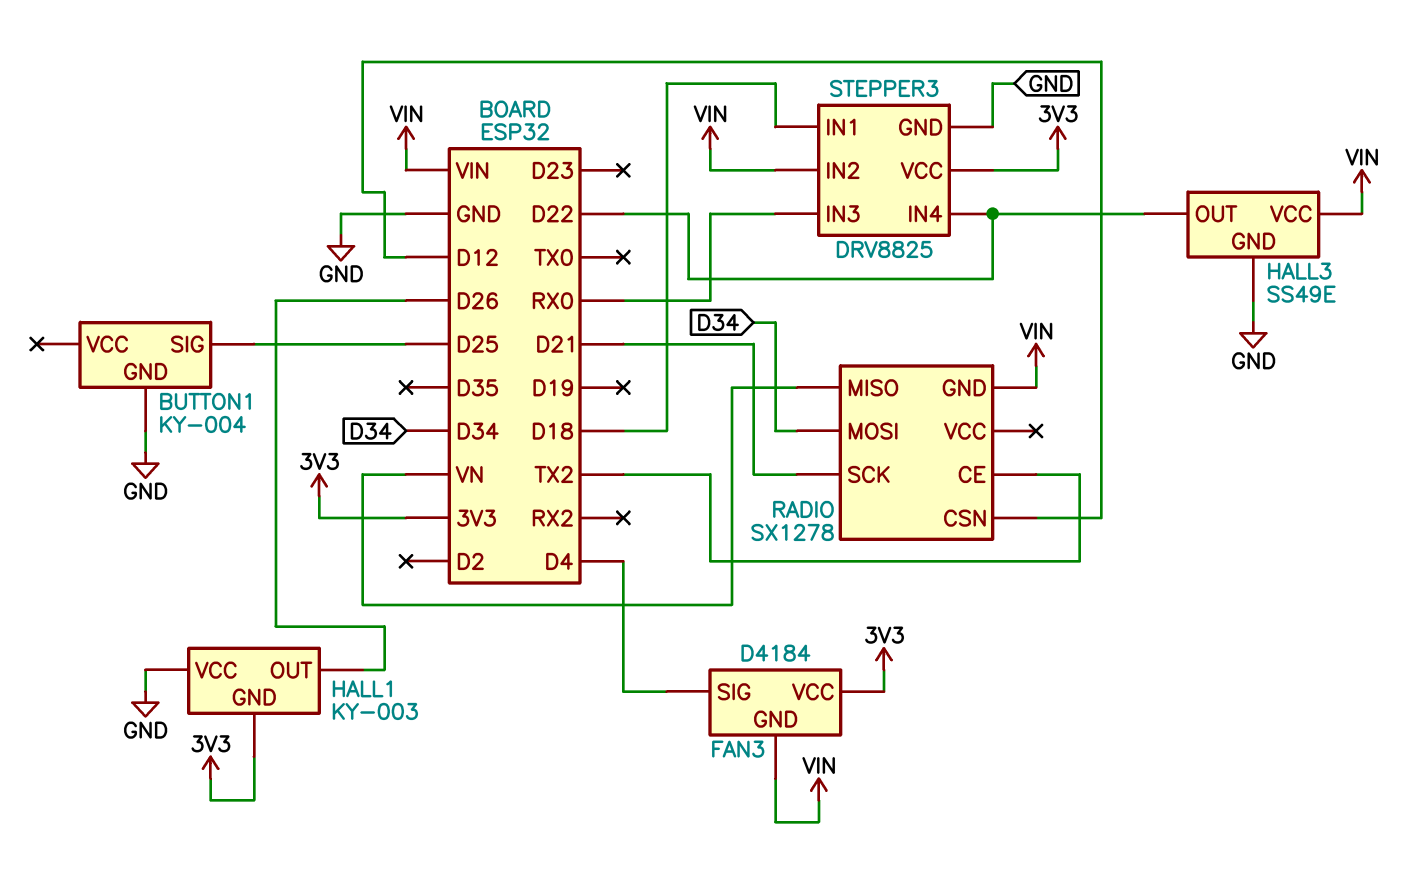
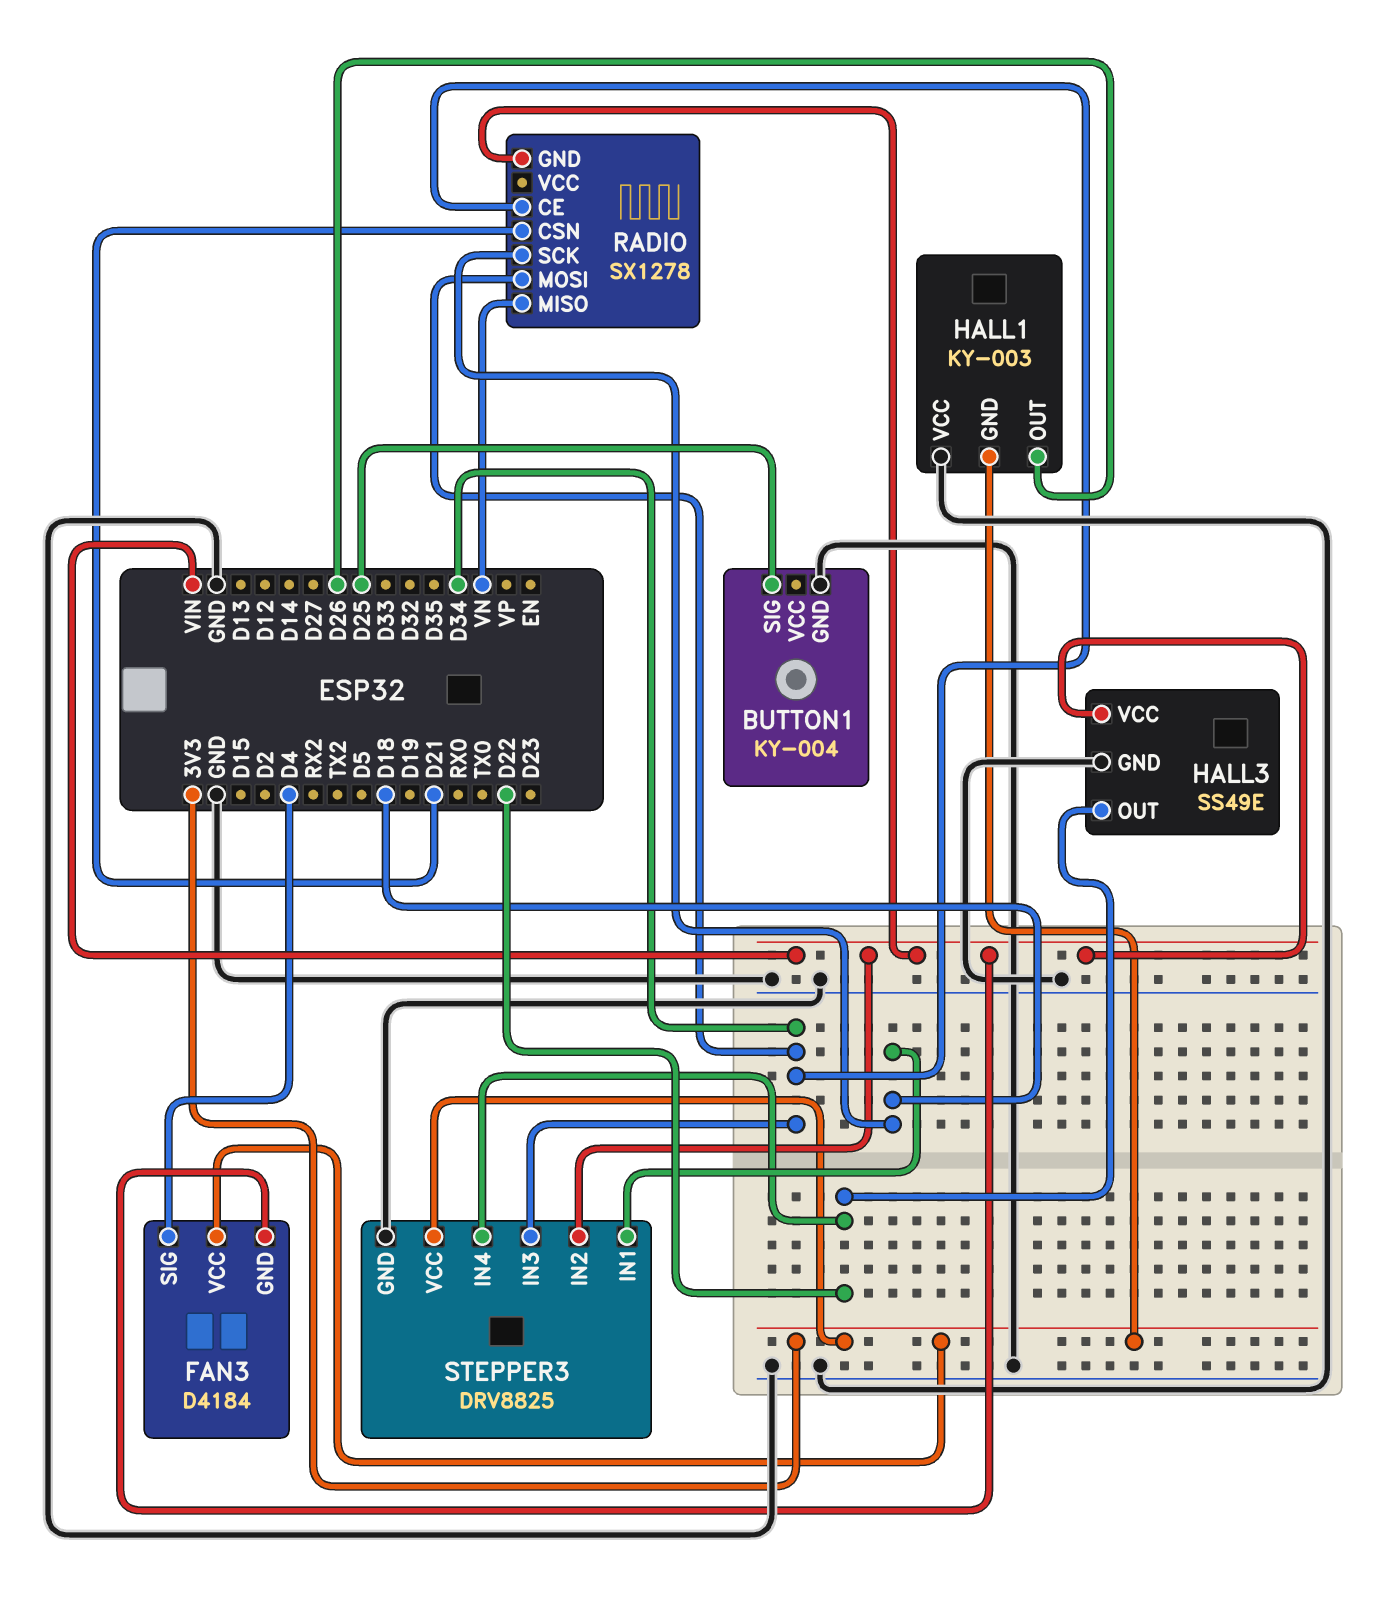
RADIO pin CE: TX2 -> D34
RADIO pin CSN: D12 -> D21
RADIO pin SCK: D21 -> D18
STEPPER3 pin IN3: RX0 -> D34

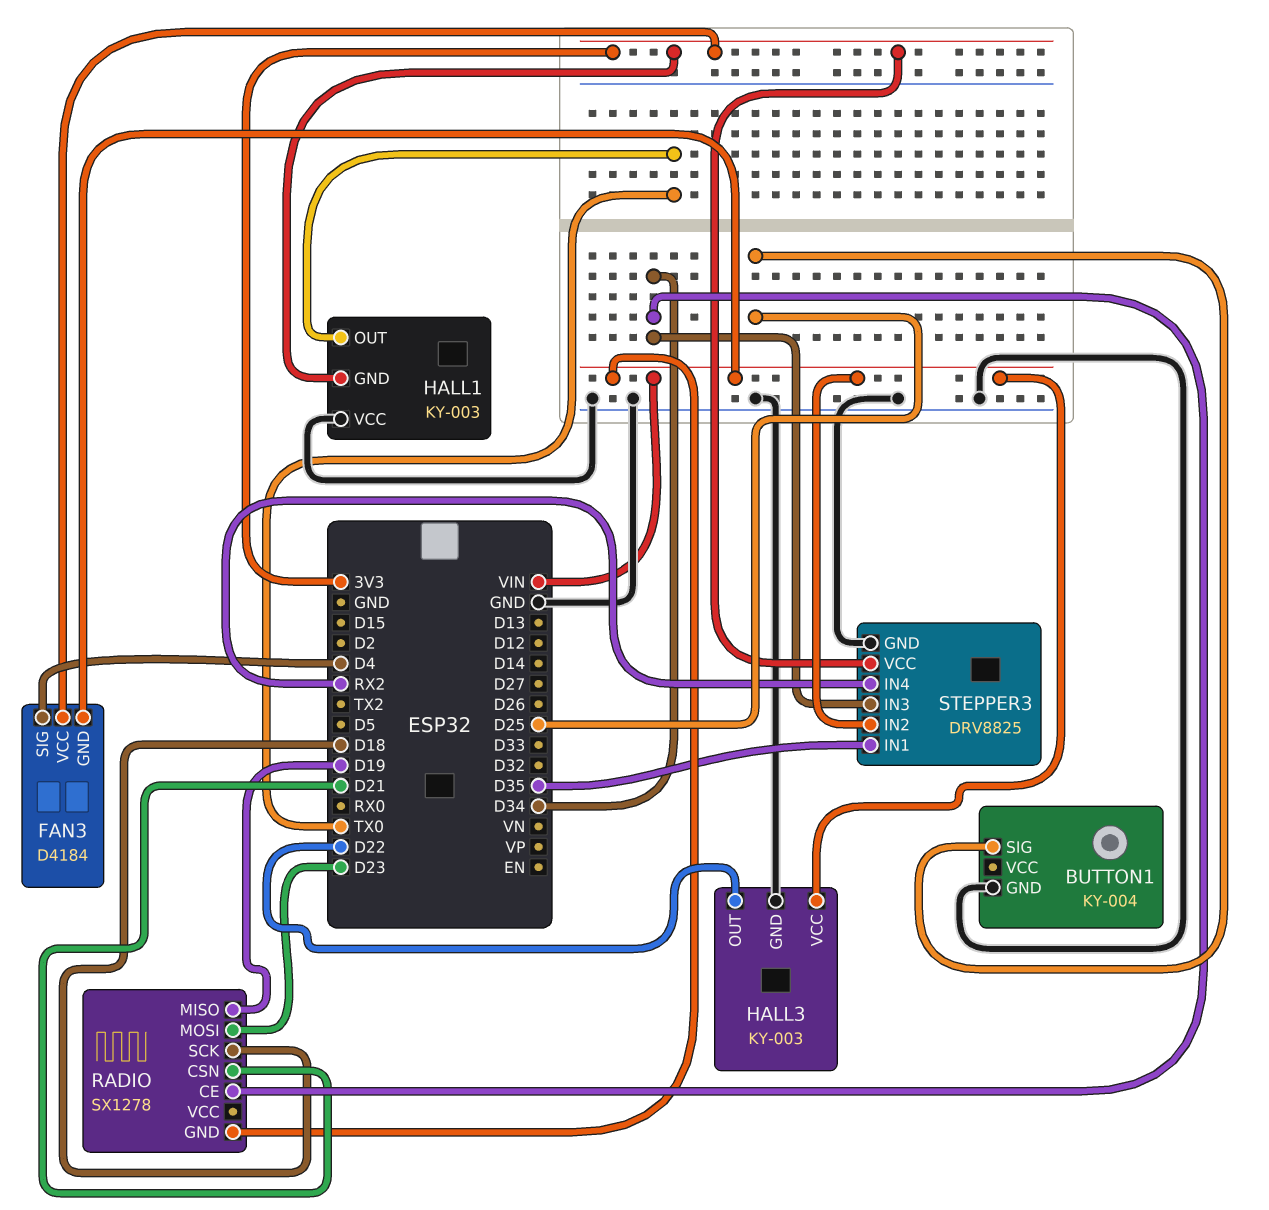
HALL1 pin OUT: D26 -> TX0
HALL3: SS49E -> KY-003
RADIO pin MISO: VN -> D19
RADIO pin MOSI: D34 -> D23
STEPPER3 pin IN1: D18 -> D35
STEPPER3 pin IN4: D22 -> RX2

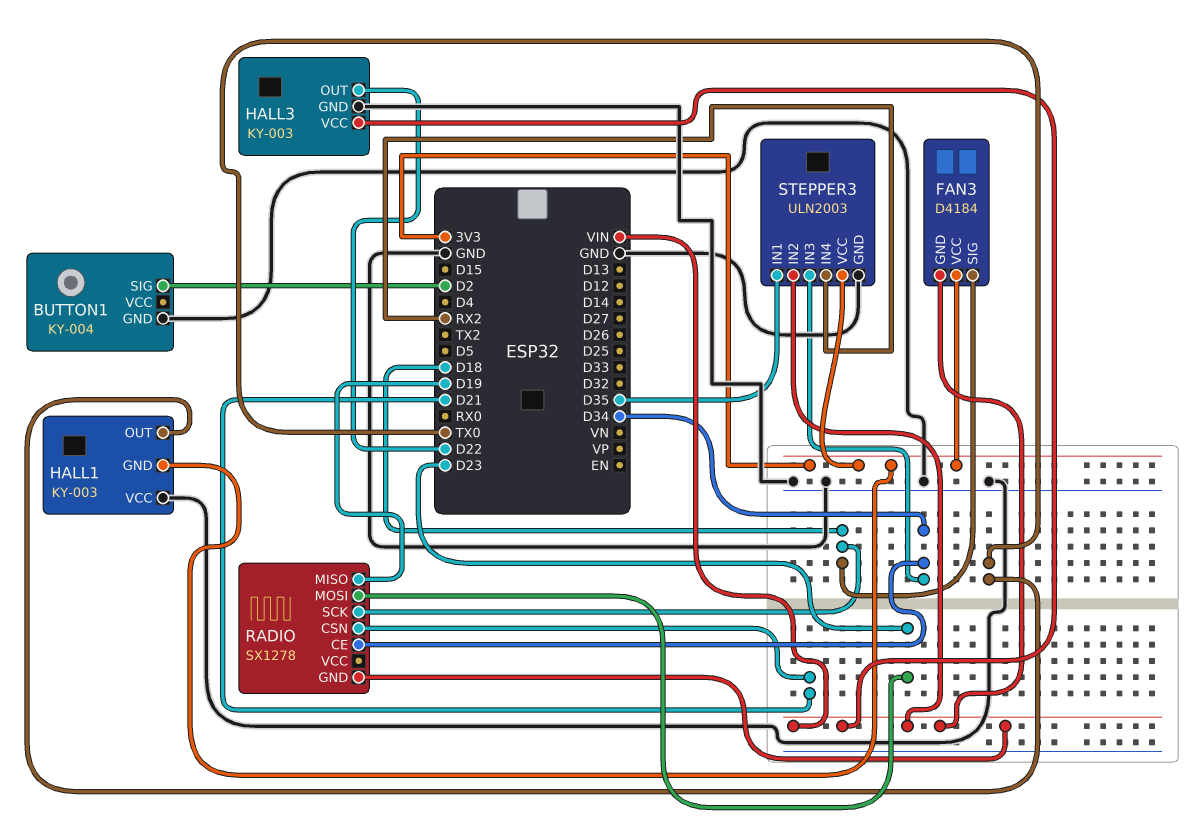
BUTTON1 pin SIG: D25 -> D2
FAN3 pin SIG: D4 -> D18
STEPPER3: DRV8825 -> ULN2003

